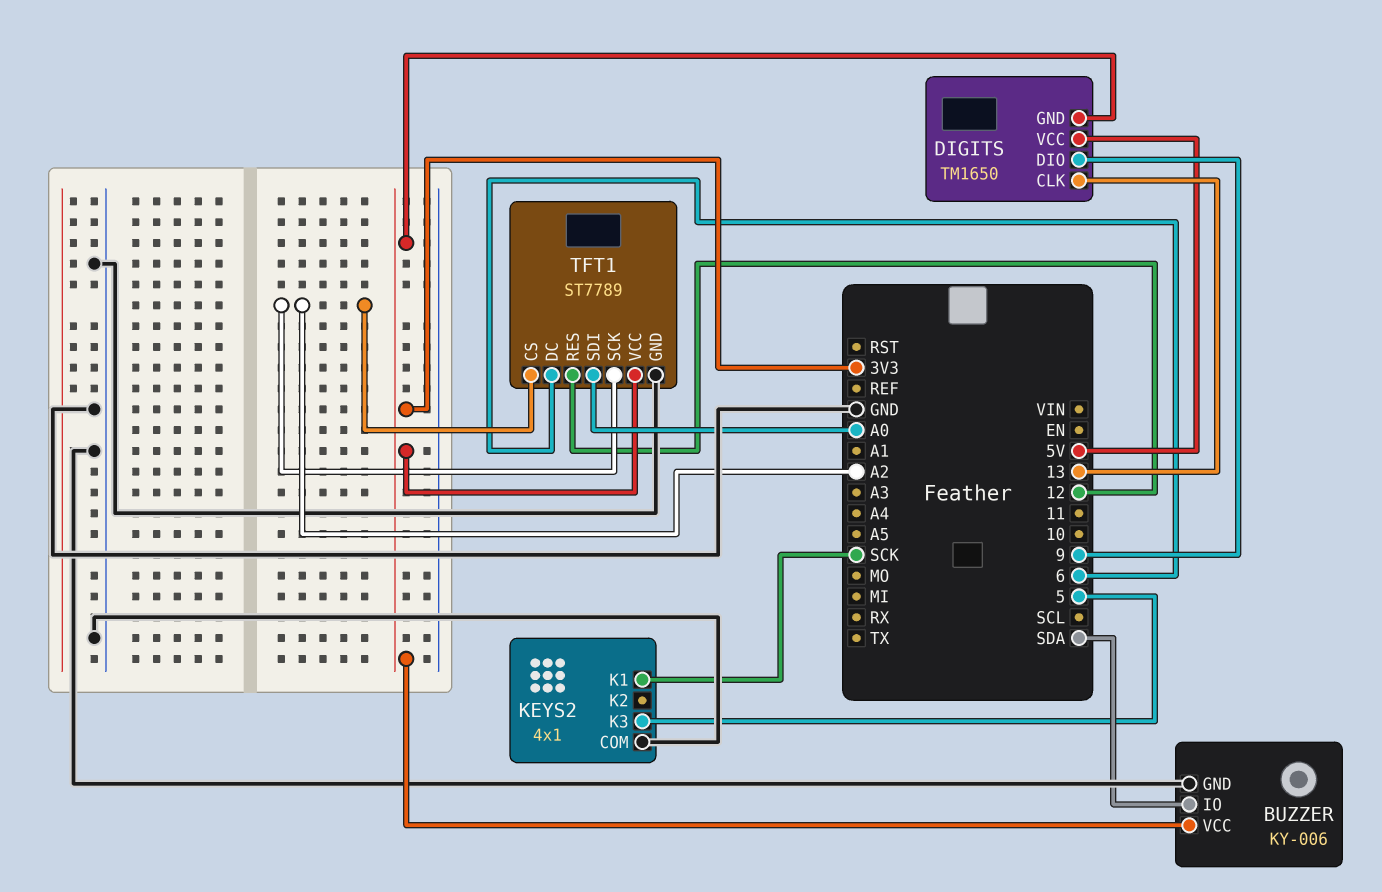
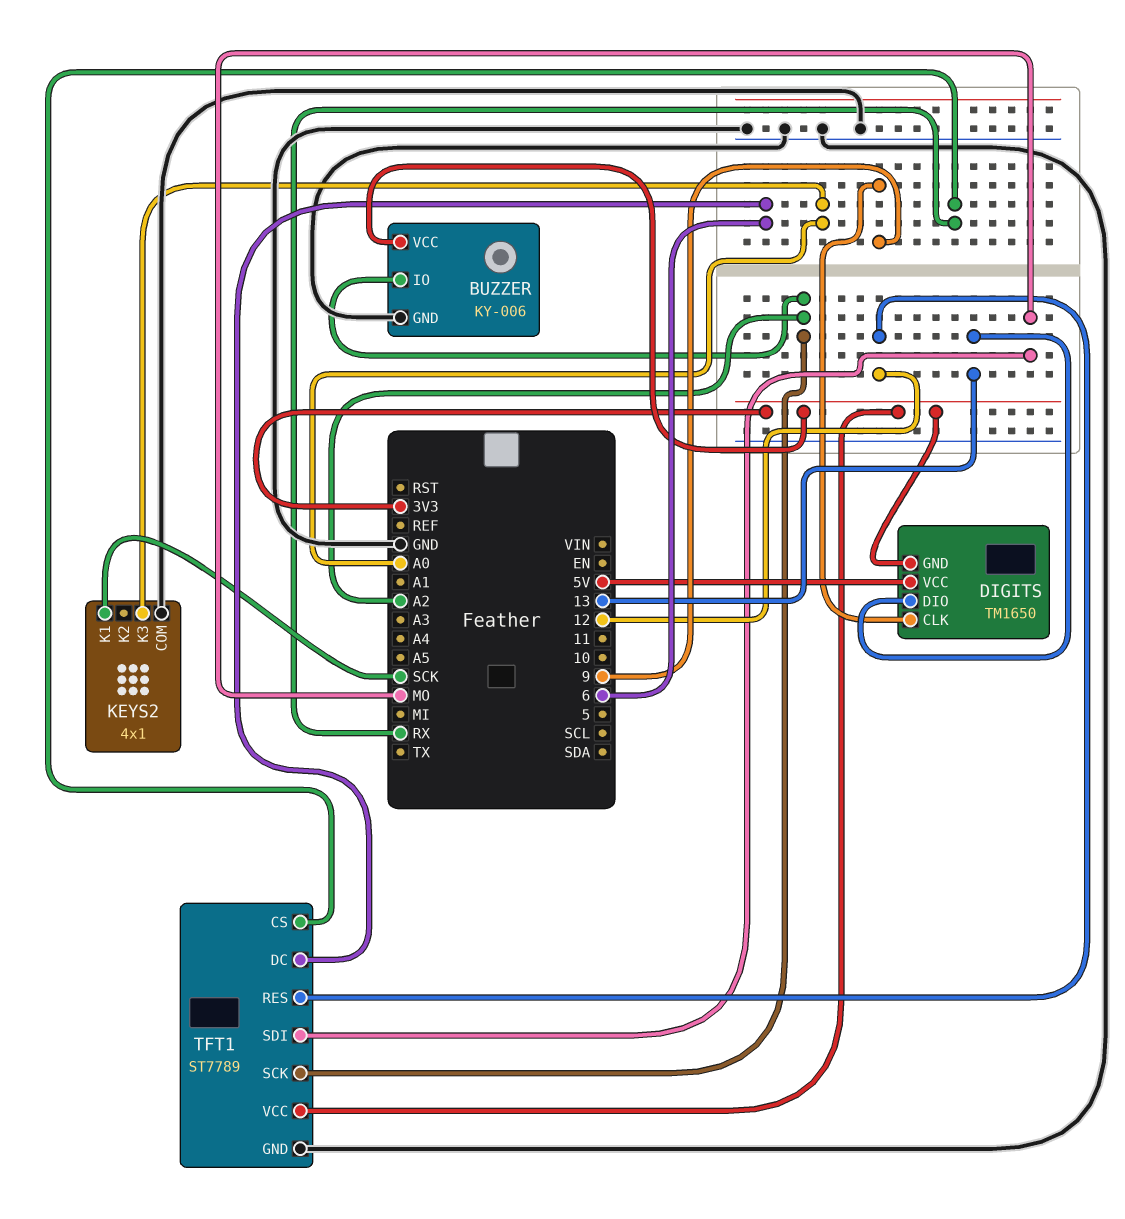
BUZZER pin IO: SDA -> A2
DIGITS pin CLK: 13 -> 9
DIGITS pin DIO: 9 -> 13
KEYS2 pin K3: 5 -> A0
TFT1 pin CS: A2 -> RX
TFT1 pin SDI: A0 -> MO

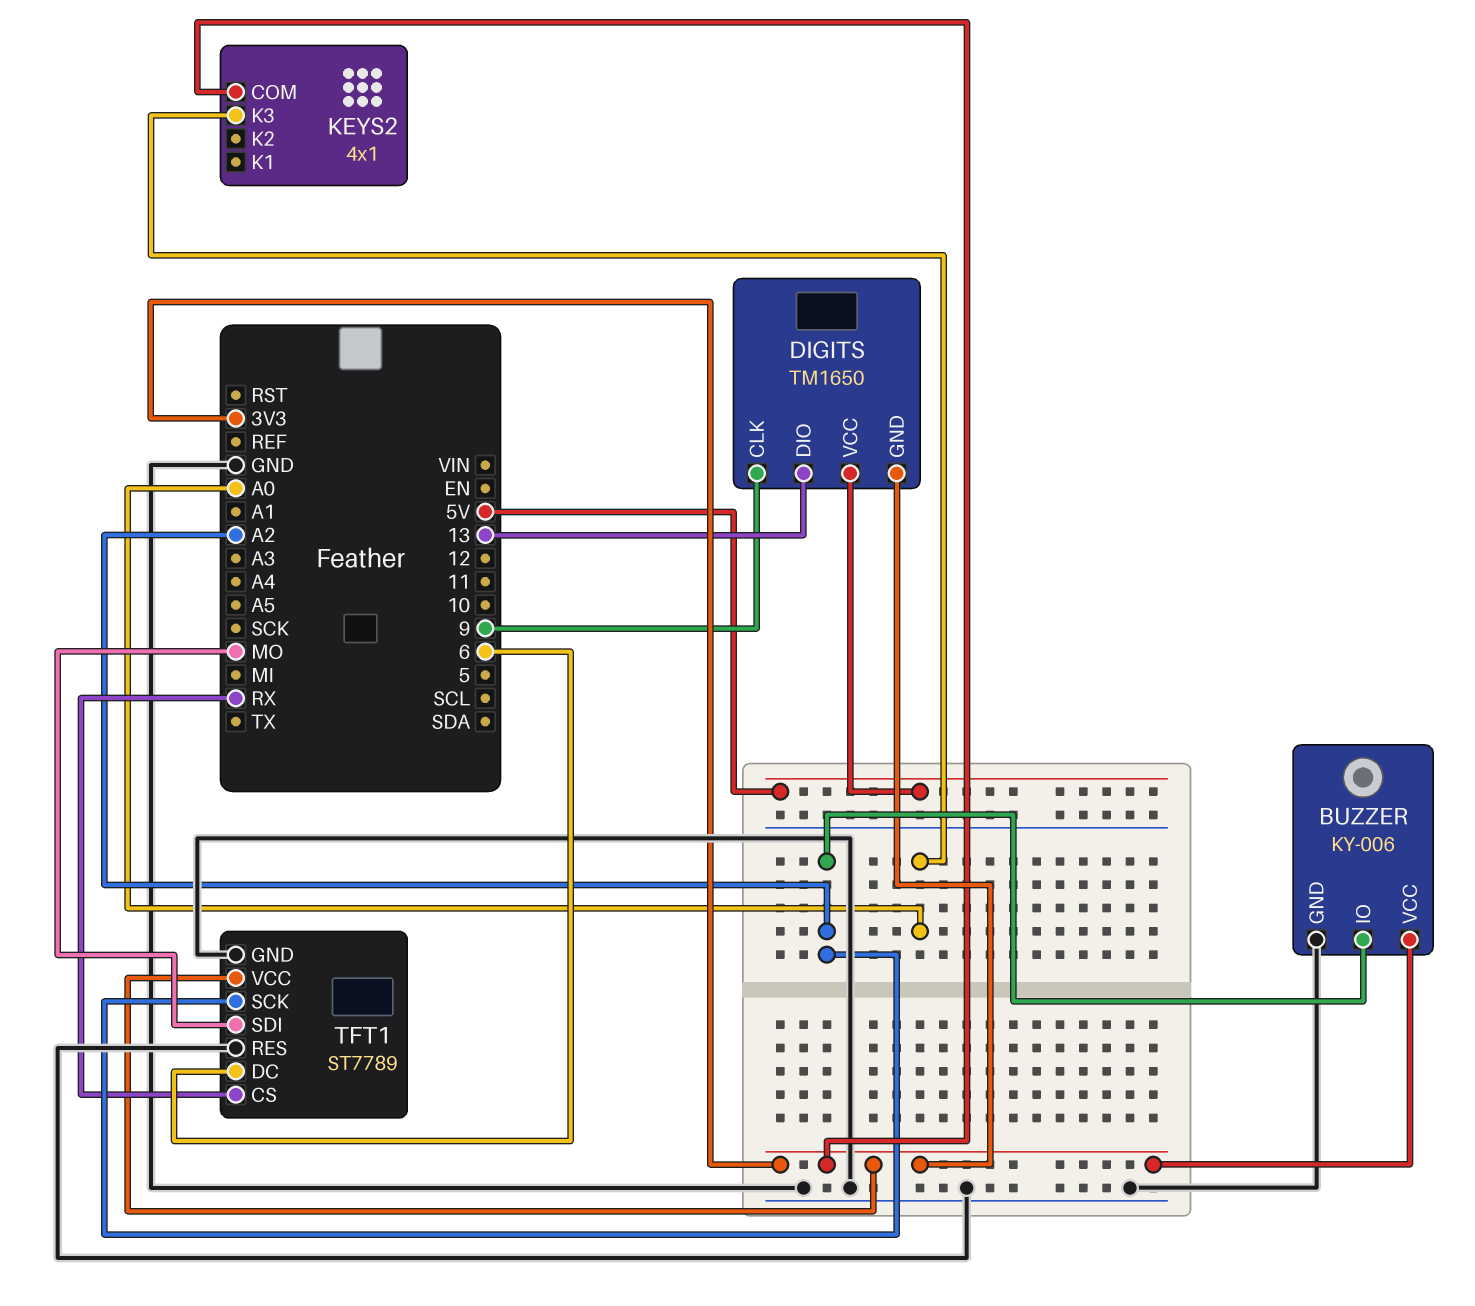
KEYS2 pin COM: GND -> 3V3
KEYS2 pin K1: SCK -> none
TFT1 pin RES: 12 -> GND

